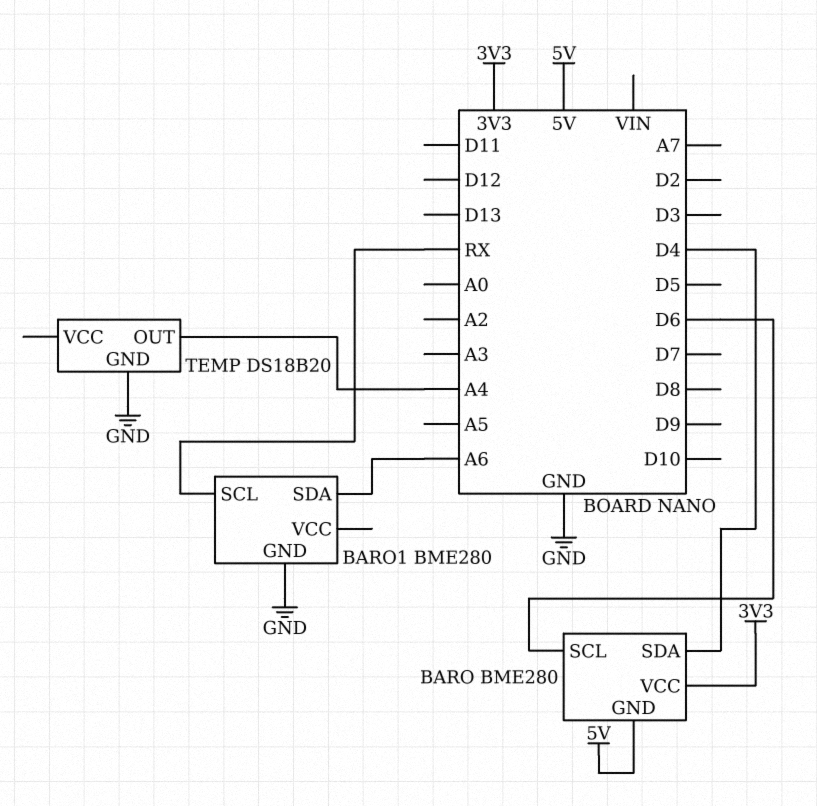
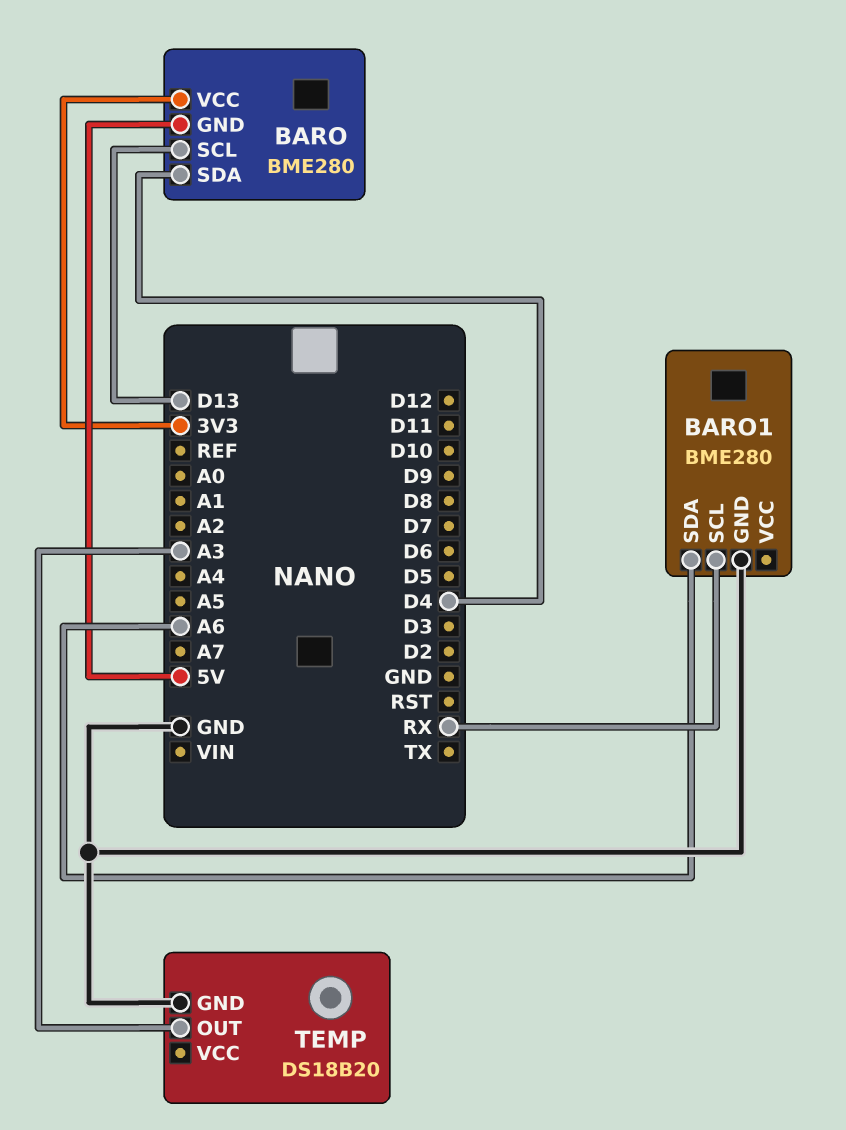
BARO pin SCL: D6 -> D13
TEMP pin OUT: A4 -> A3

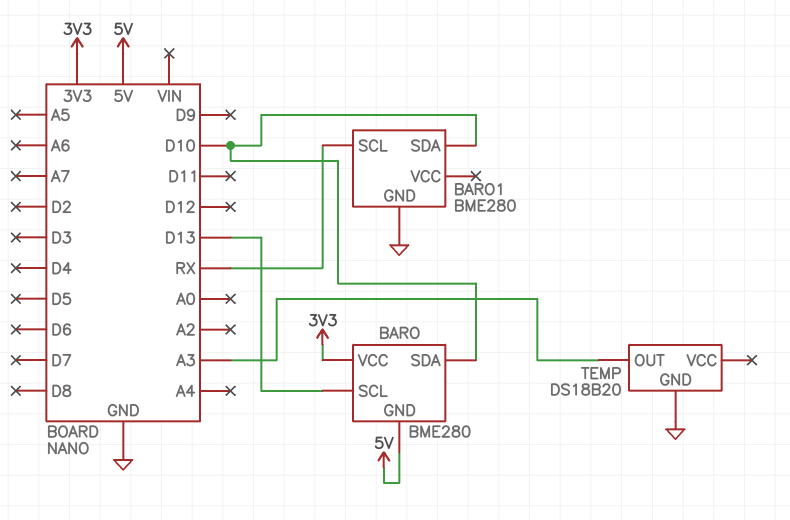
BARO pin SDA: D4 -> D10
BARO1 pin SDA: A6 -> D10

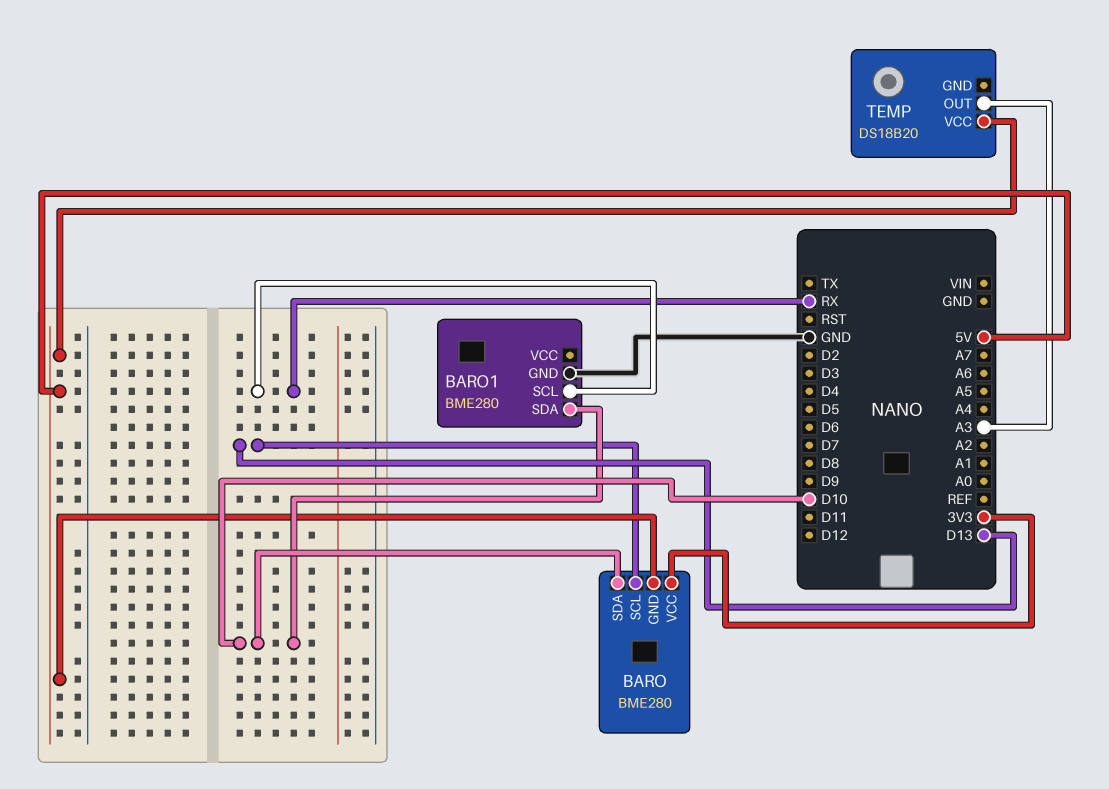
TEMP pin GND: GND -> none
TEMP pin VCC: none -> 5V

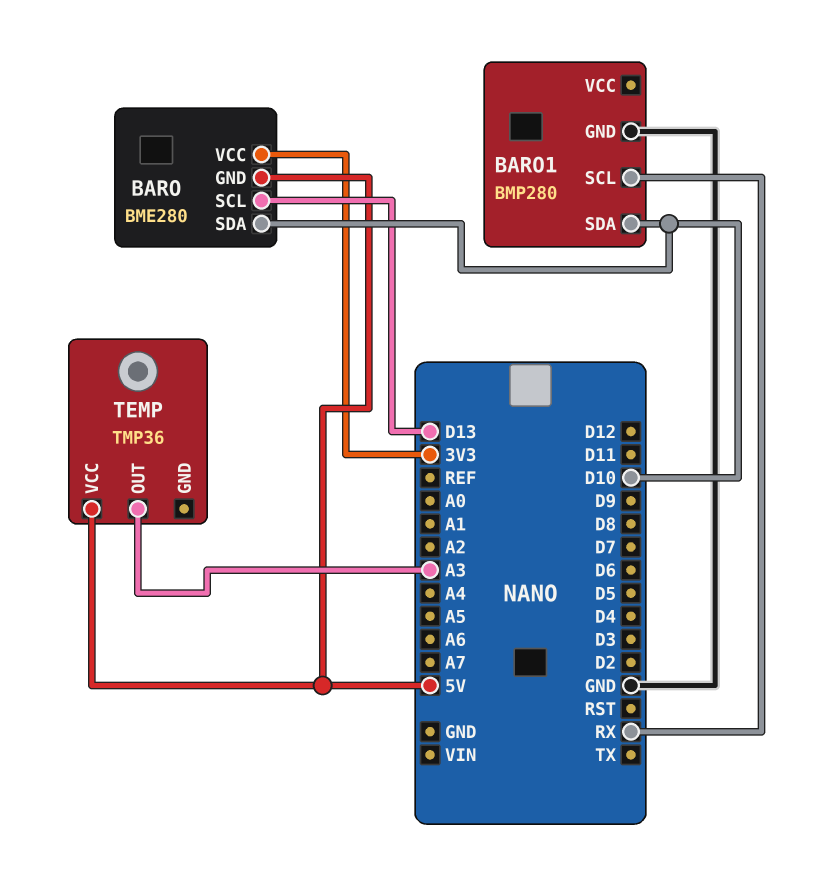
BARO1: BME280 -> BMP280
TEMP: DS18B20 -> TMP36

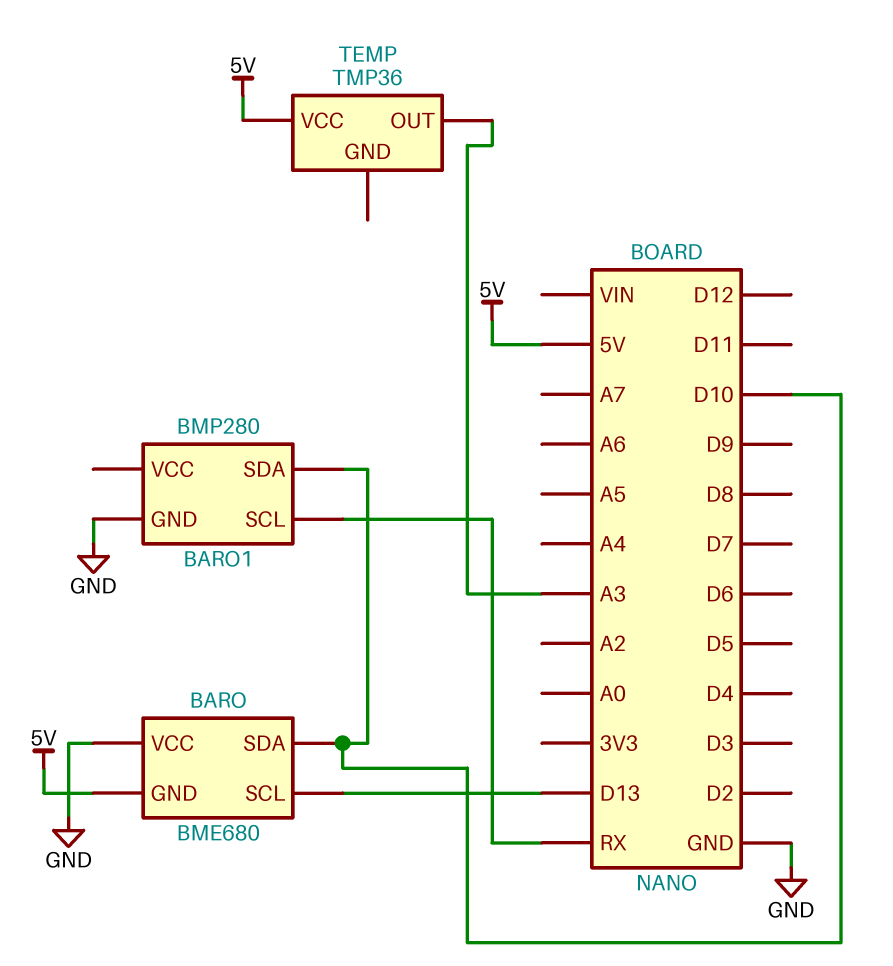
BARO: BME280 -> BME680
BARO pin VCC: 3V3 -> GND

